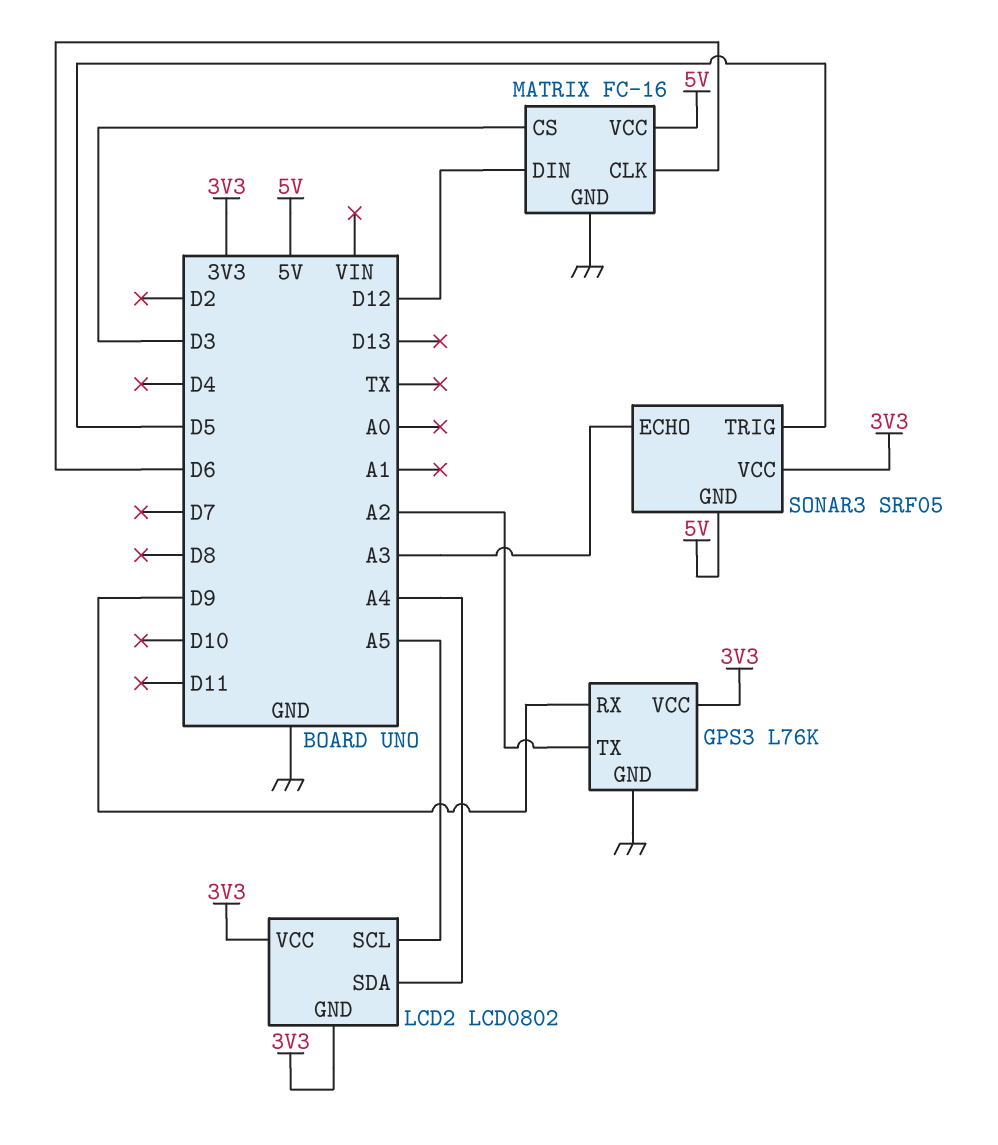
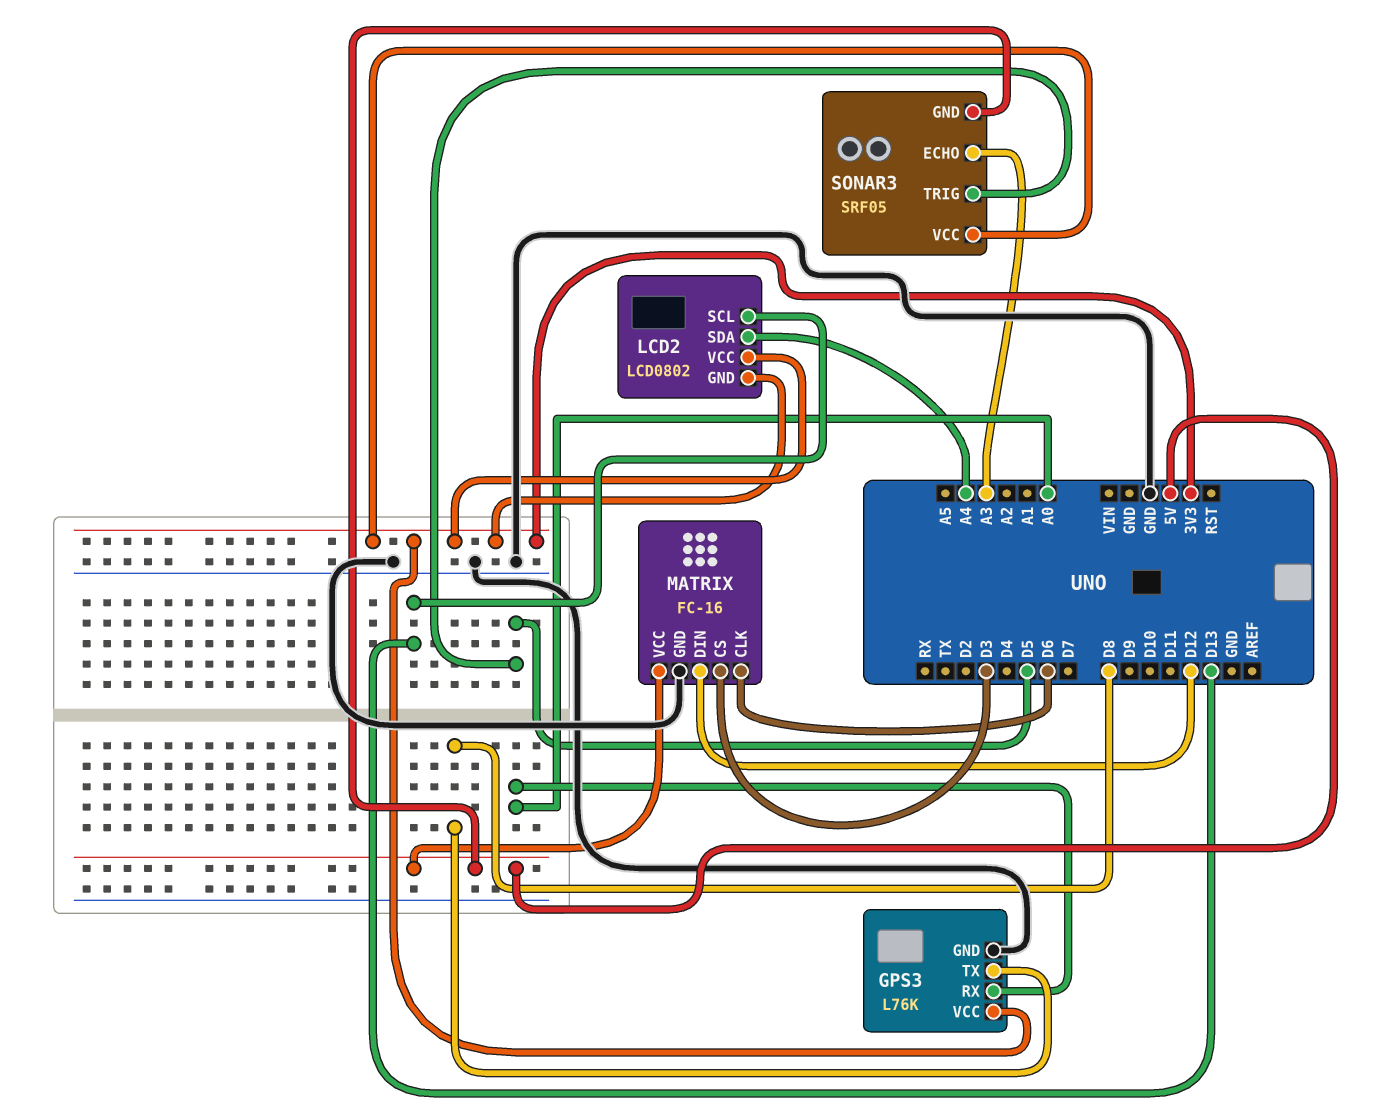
GPS3 pin RX: D9 -> A0
GPS3 pin TX: A2 -> D8
LCD2 pin SCL: A5 -> D13

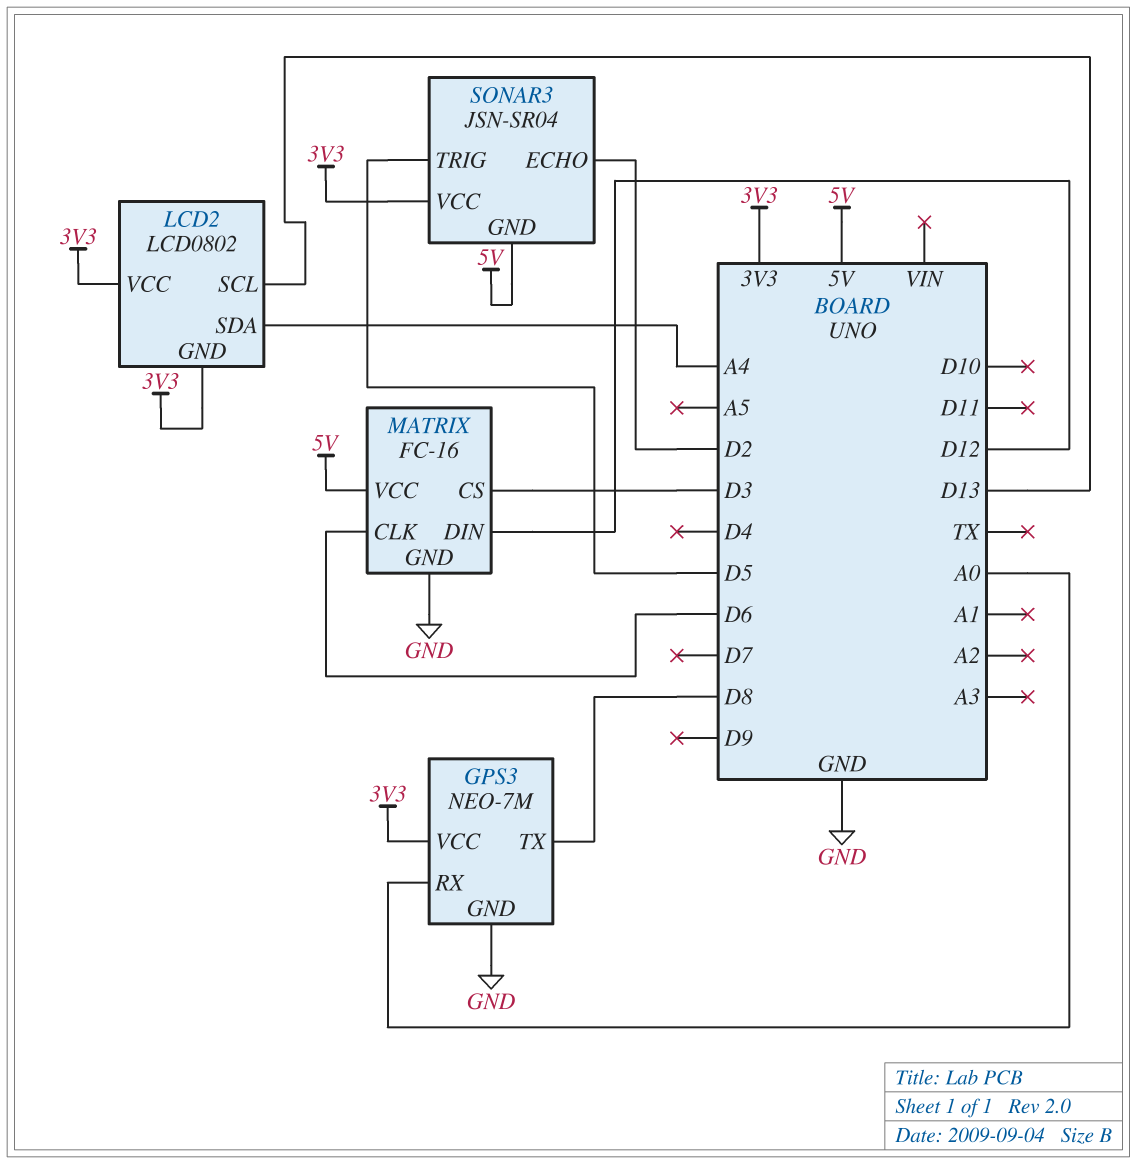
GPS3: L76K -> NEO-7M
SONAR3: SRF05 -> JSN-SR04
SONAR3 pin ECHO: A3 -> D2

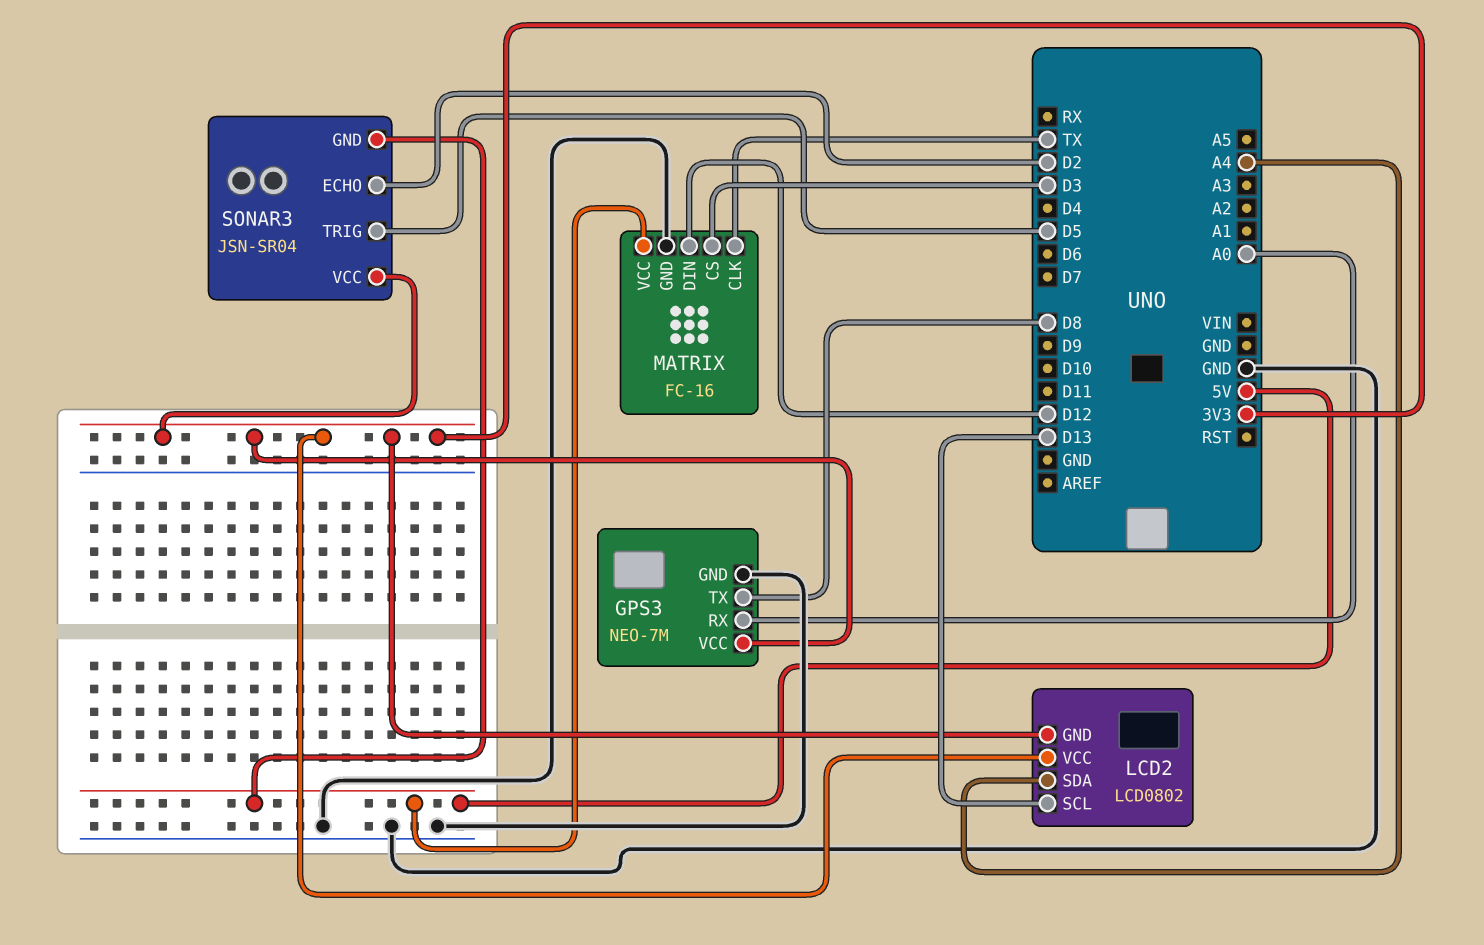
MATRIX pin CLK: D6 -> TX

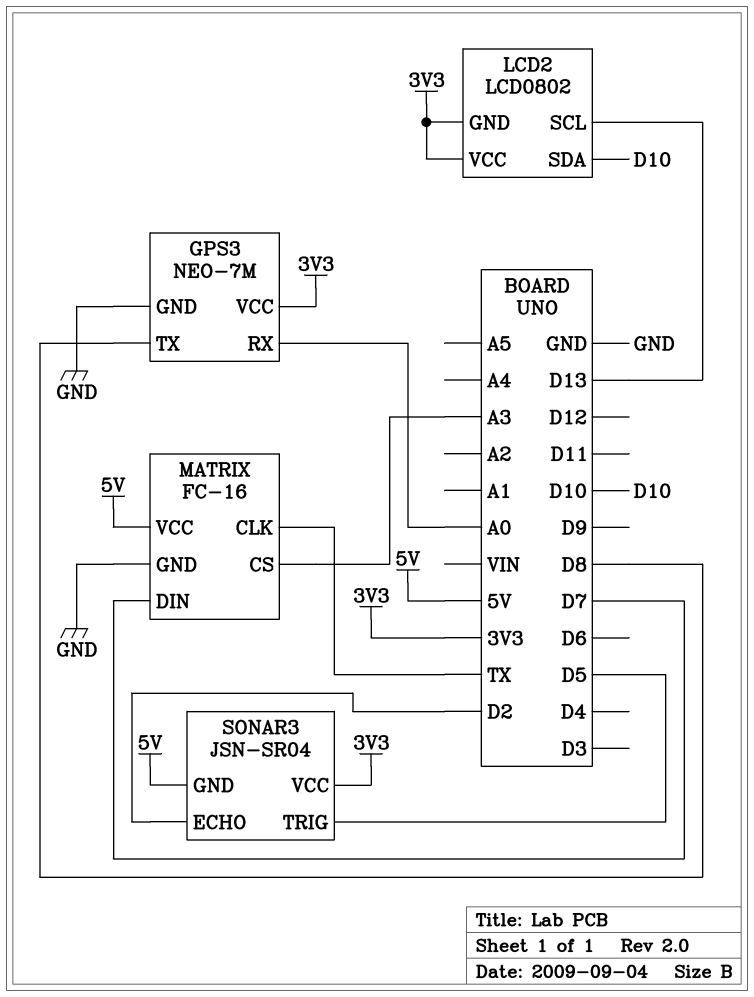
LCD2 pin SDA: A4 -> D10
MATRIX pin CS: D3 -> A3
MATRIX pin DIN: D12 -> D7

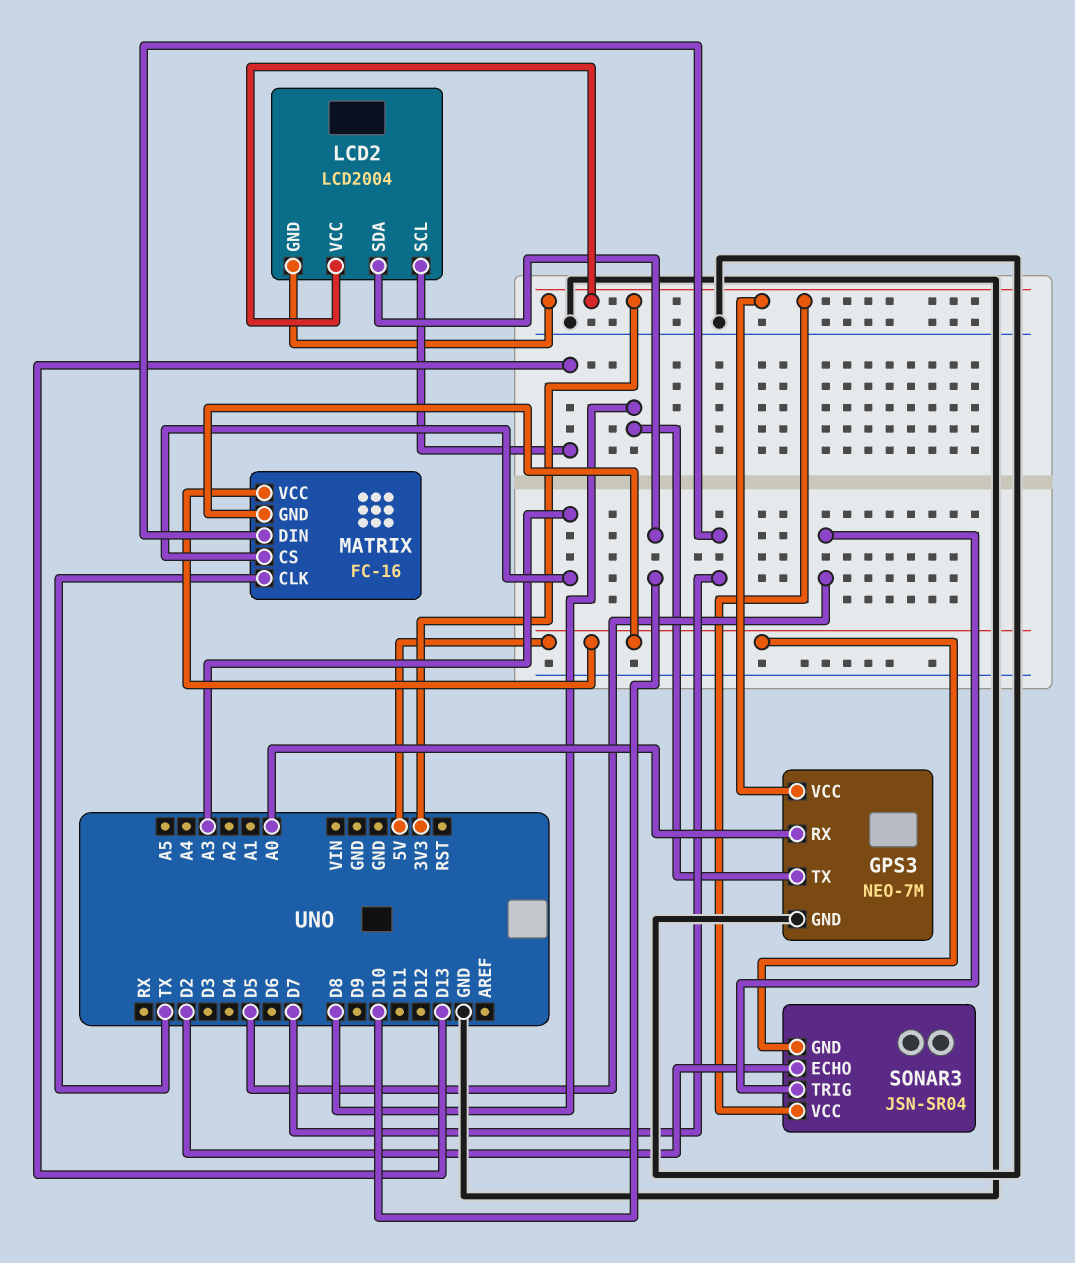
LCD2: LCD0802 -> LCD2004
MATRIX pin GND: GND -> 5V

